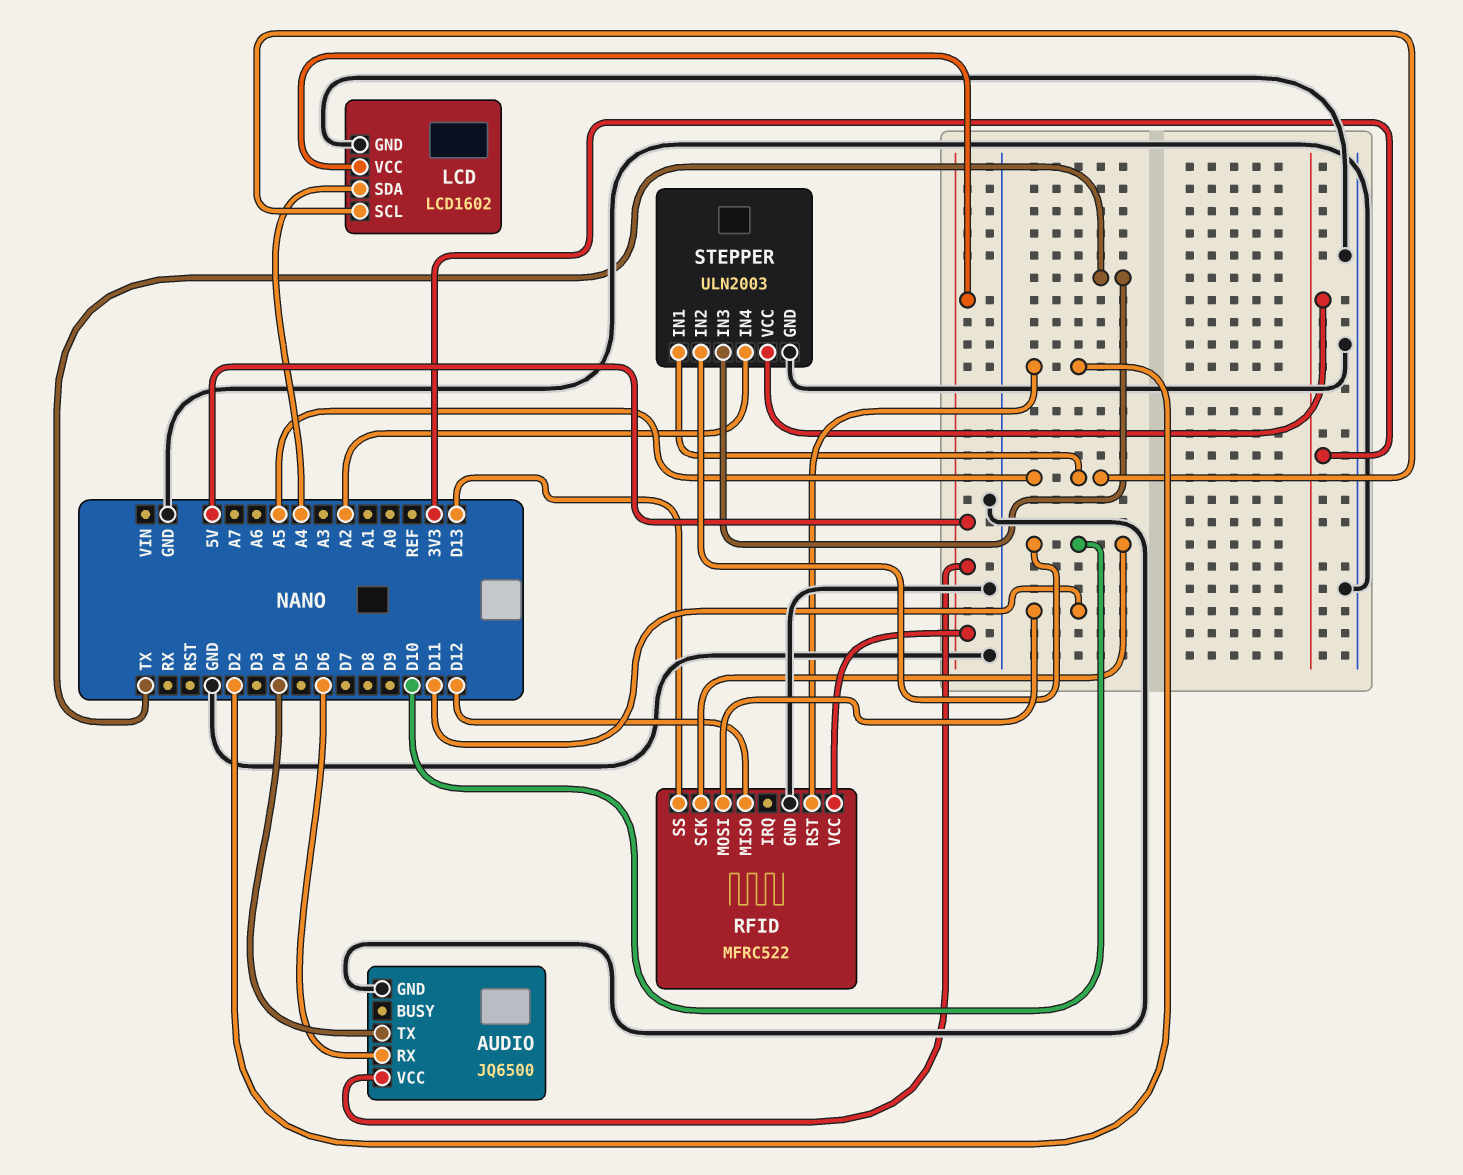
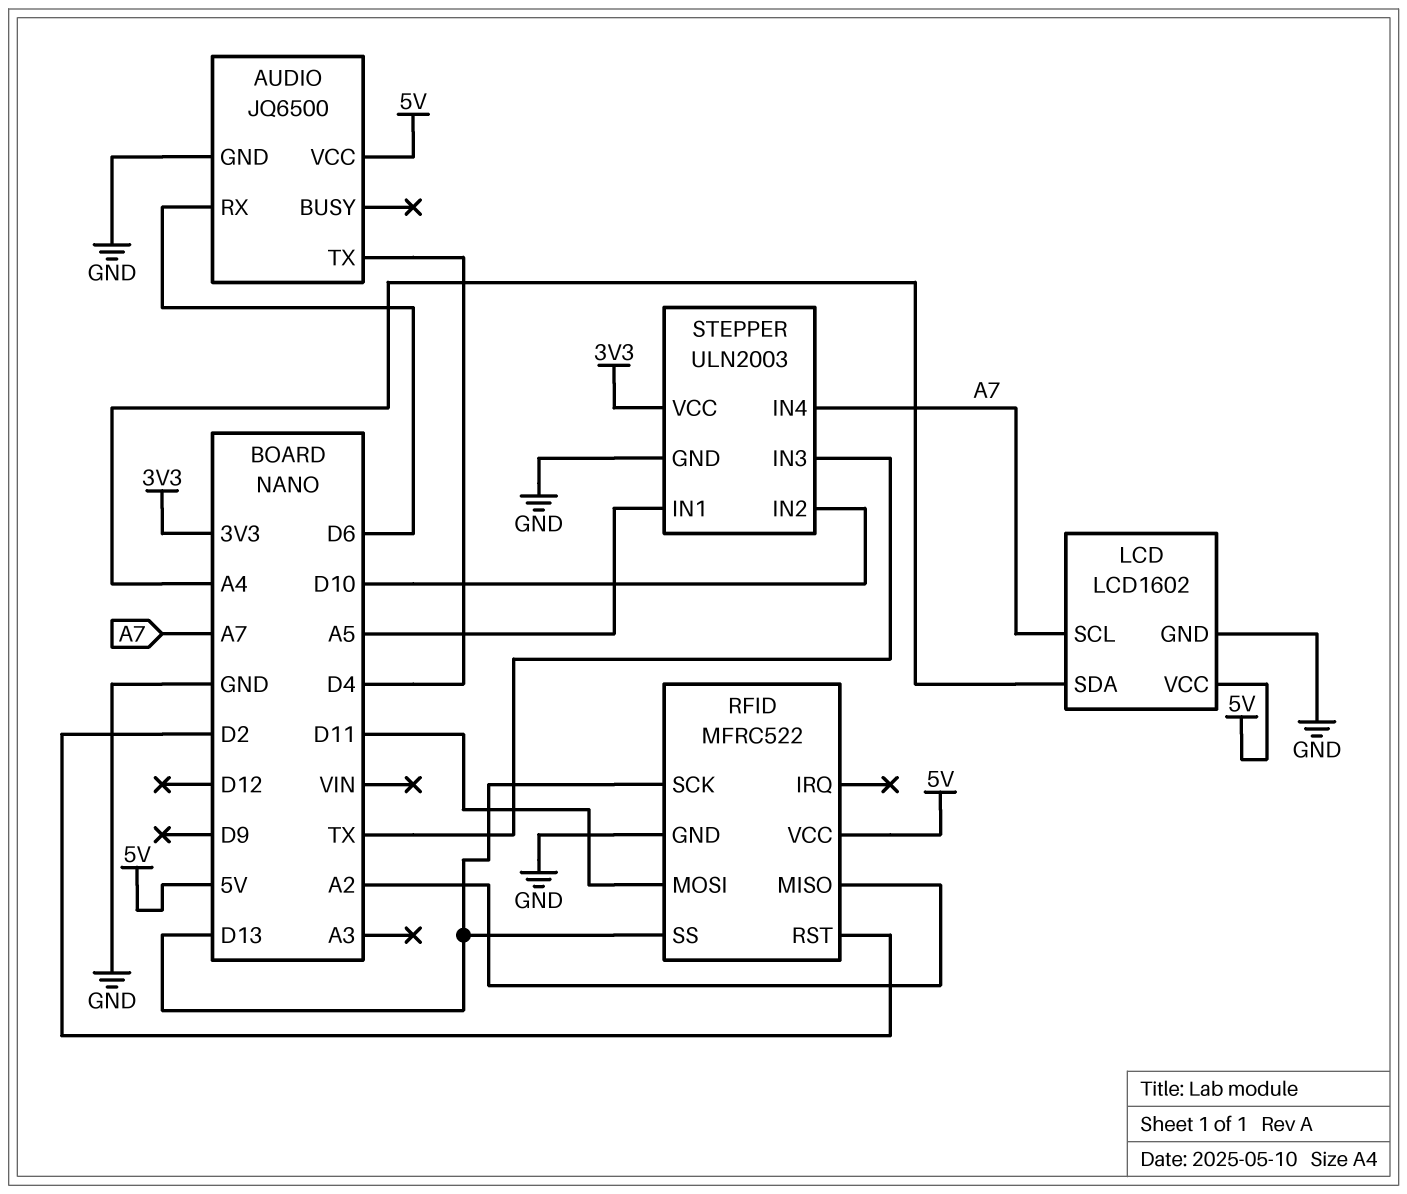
LCD pin SCL: A5 -> A7
RFID pin MISO: D12 -> A2
RFID pin SCK: D10 -> D13
STEPPER pin IN4: A2 -> A7

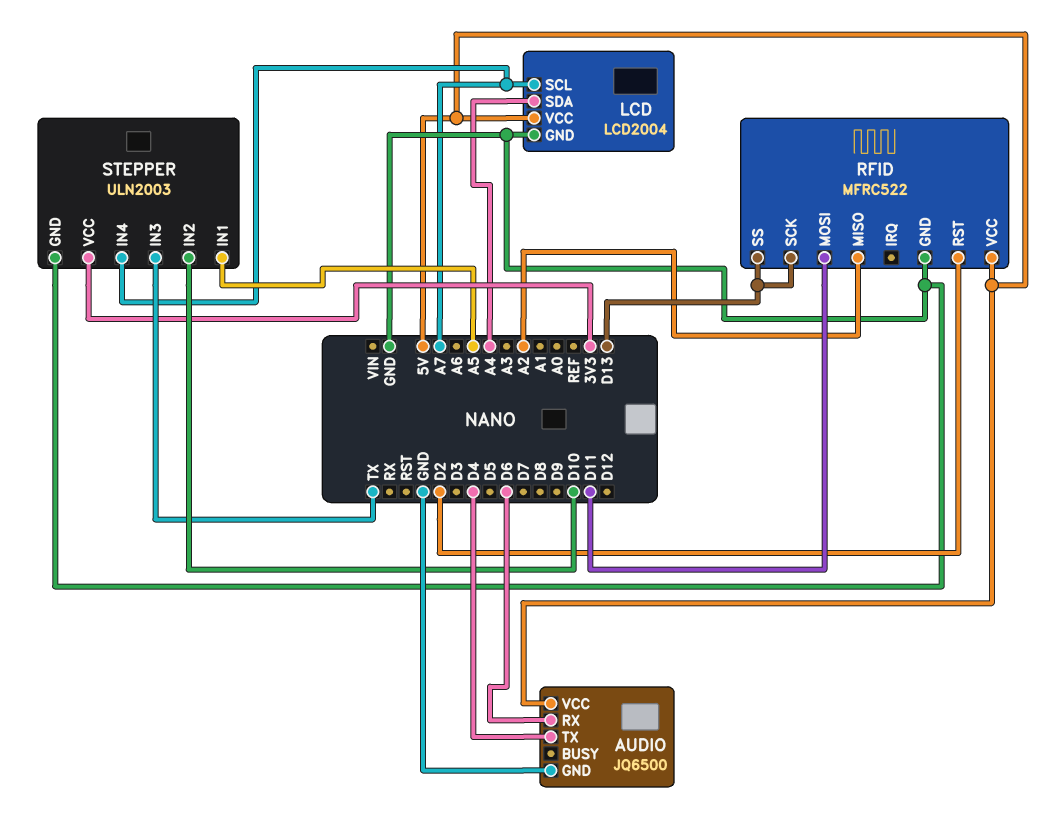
LCD: LCD1602 -> LCD2004

